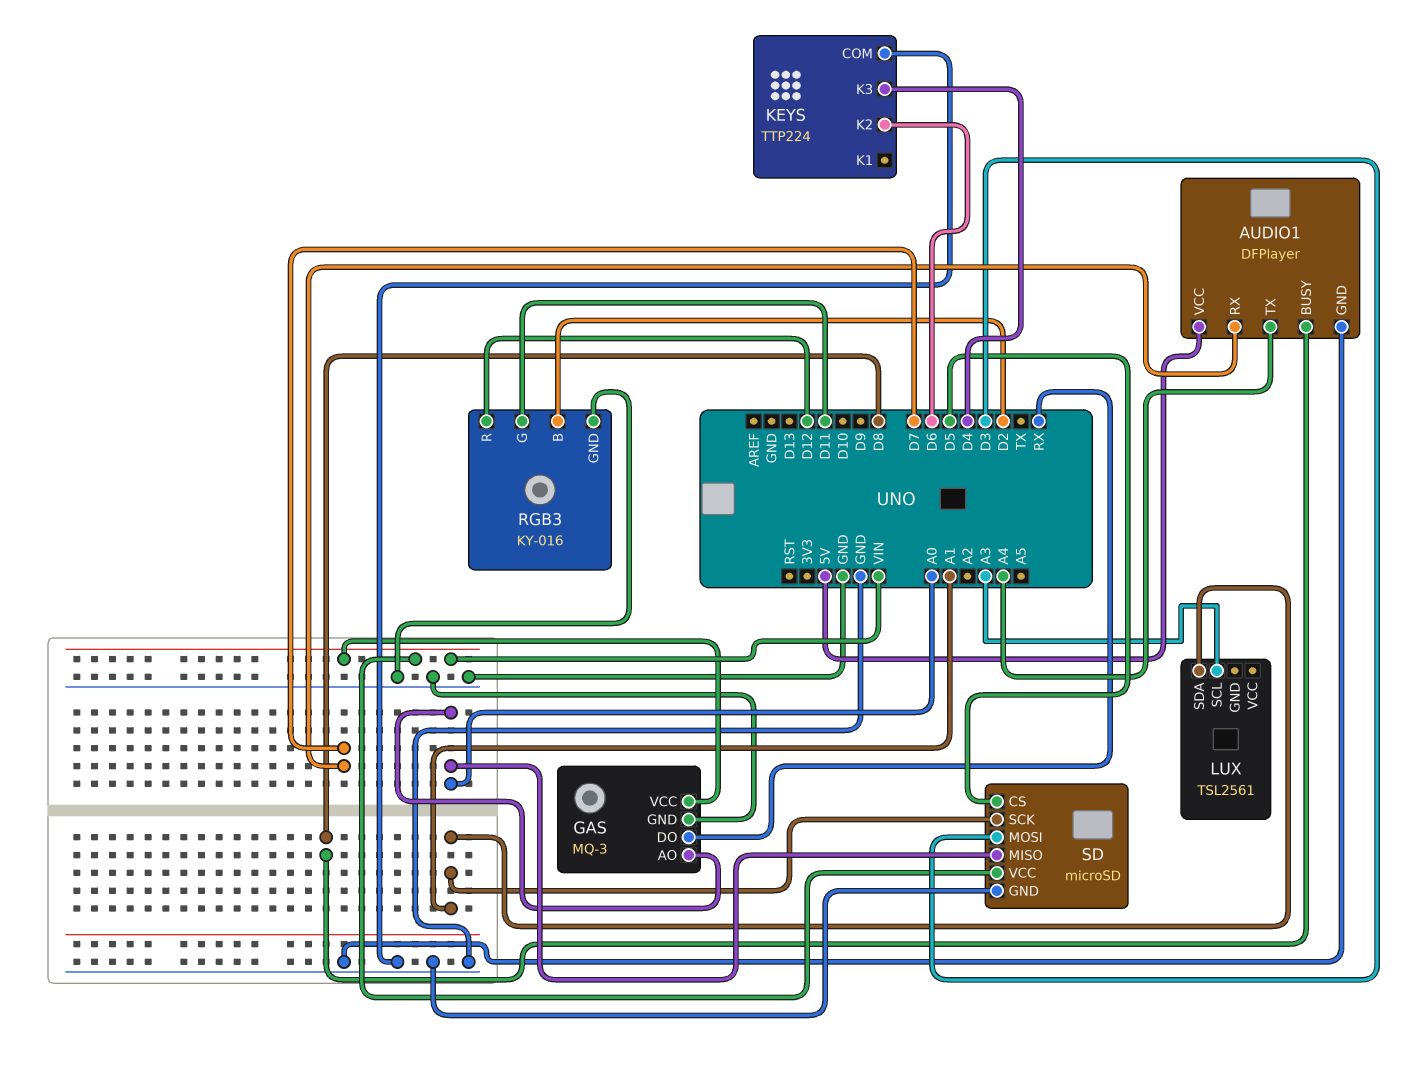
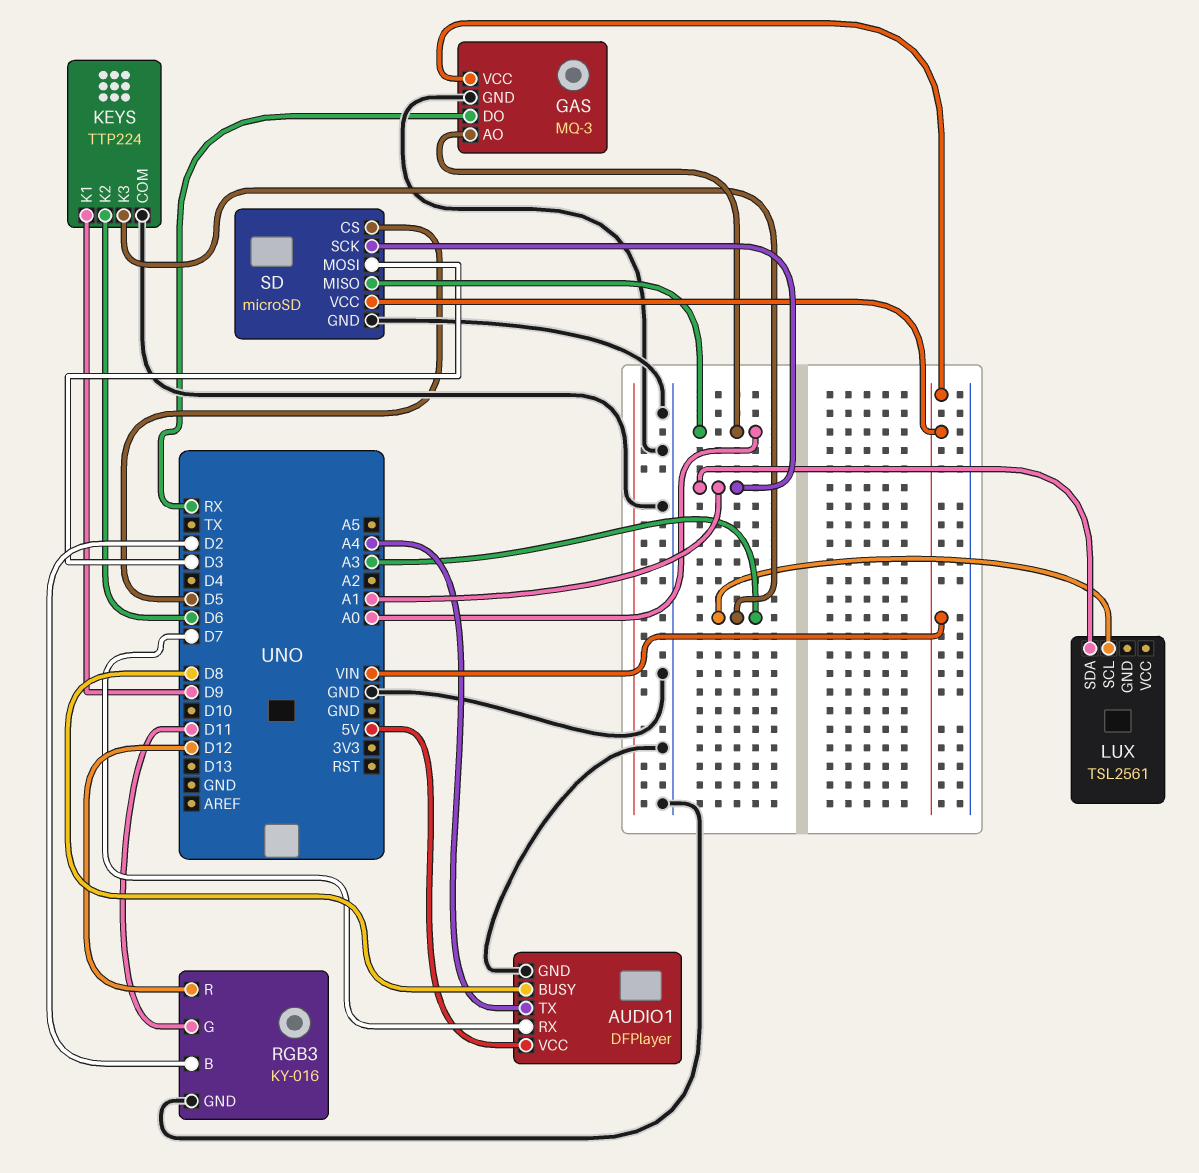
KEYS pin K1: none -> D9
KEYS pin K3: D4 -> A3

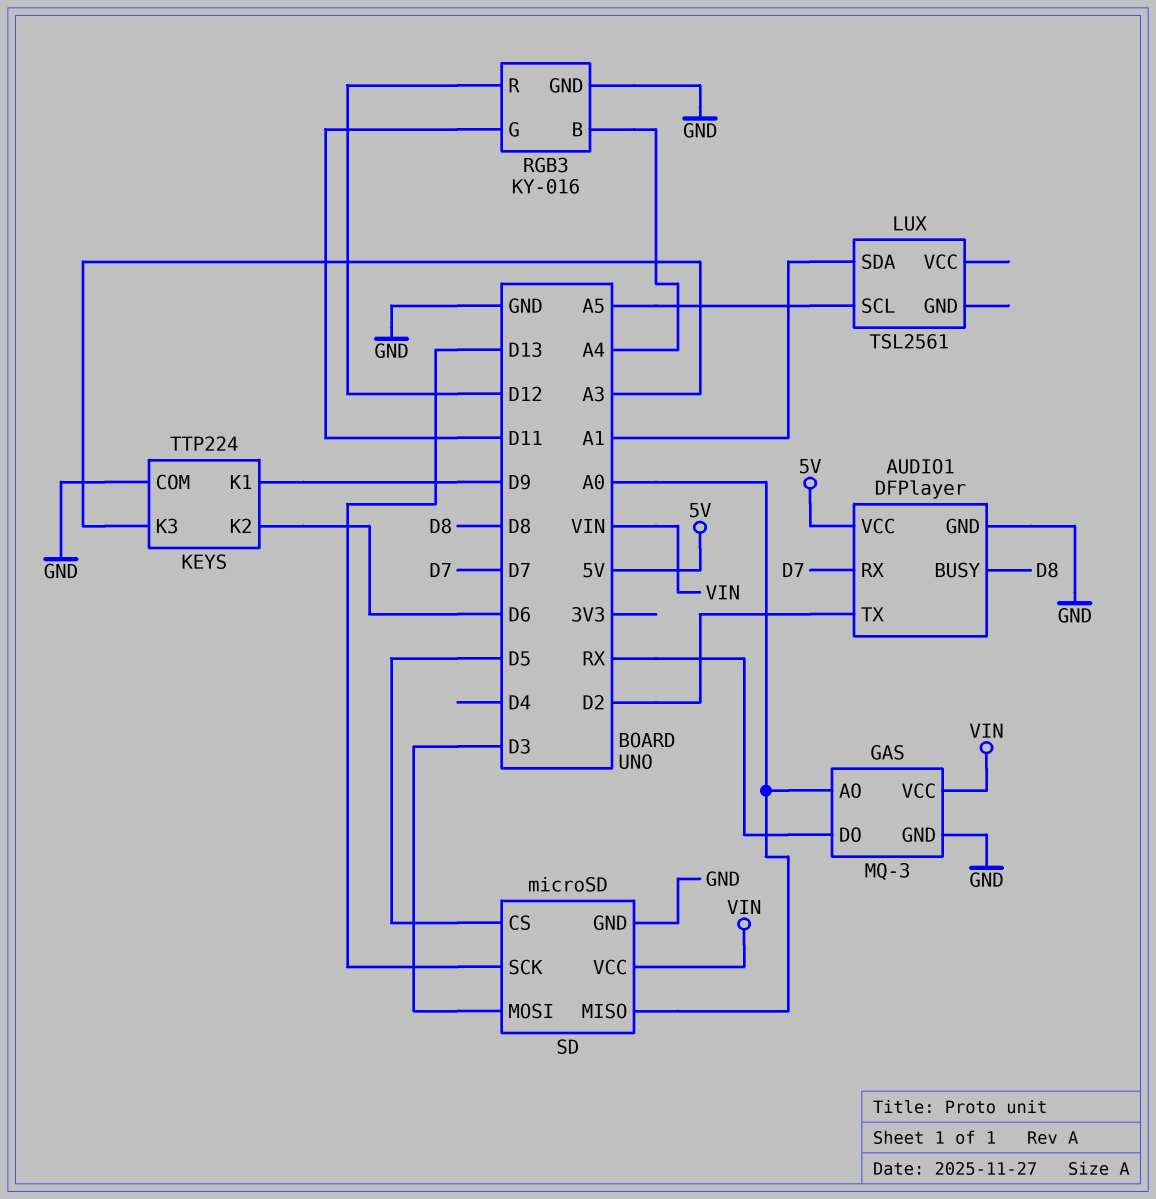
AUDIO1 pin TX: A4 -> D2
LUX pin SCL: A3 -> A5
RGB3 pin B: D2 -> A4
SD pin SCK: A1 -> D13

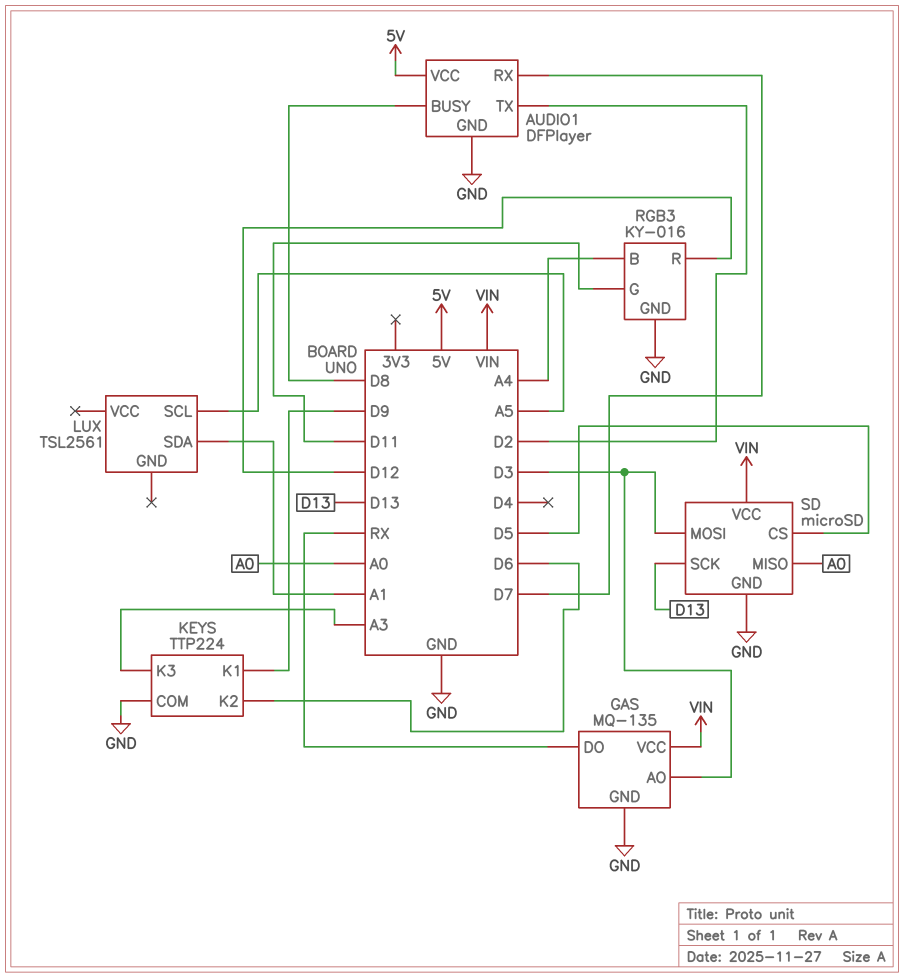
GAS: MQ-3 -> MQ-135
GAS pin AO: A0 -> D3

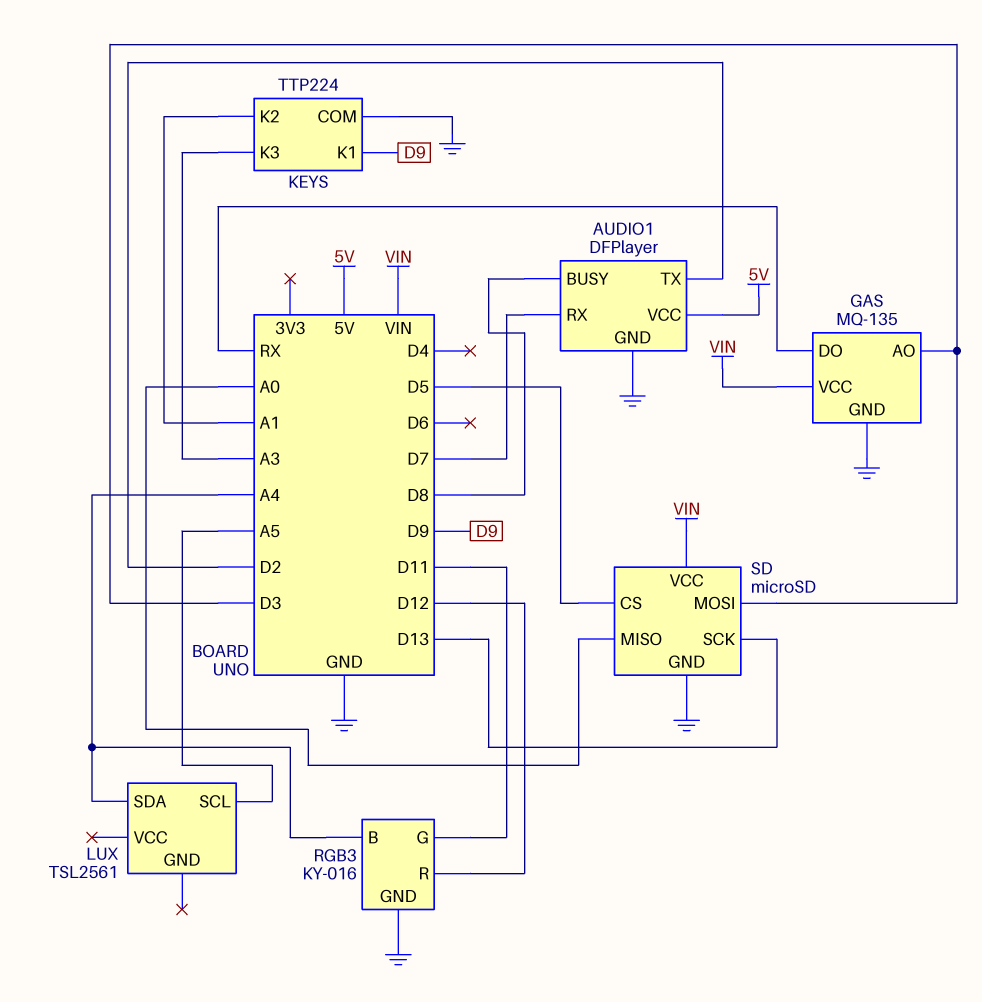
KEYS pin K2: D6 -> A1
LUX pin SDA: A1 -> A4

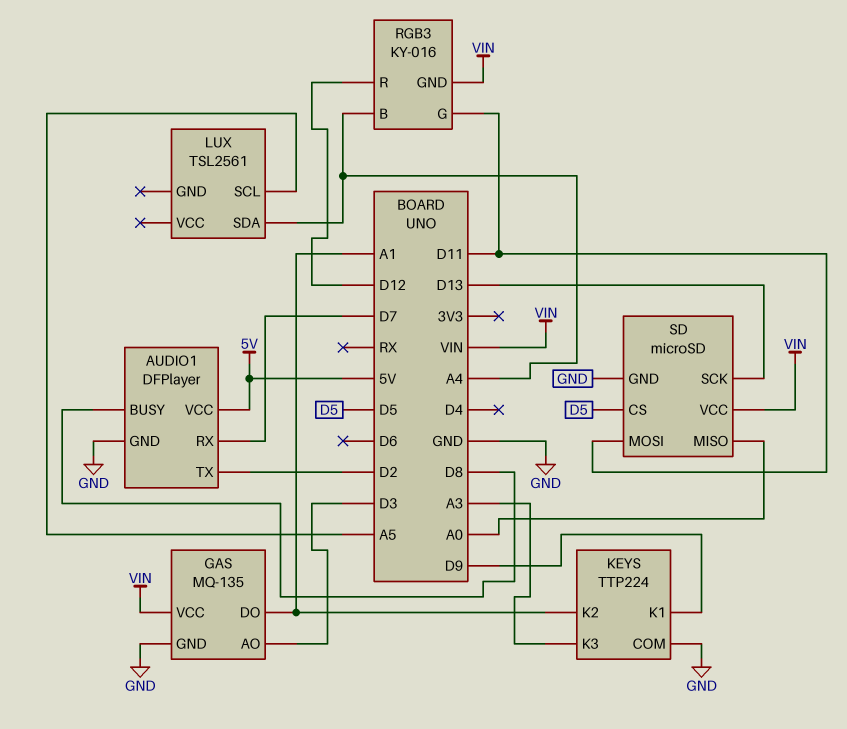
GAS pin DO: RX -> A1
RGB3 pin GND: GND -> VIN
SD pin MOSI: D3 -> D11

